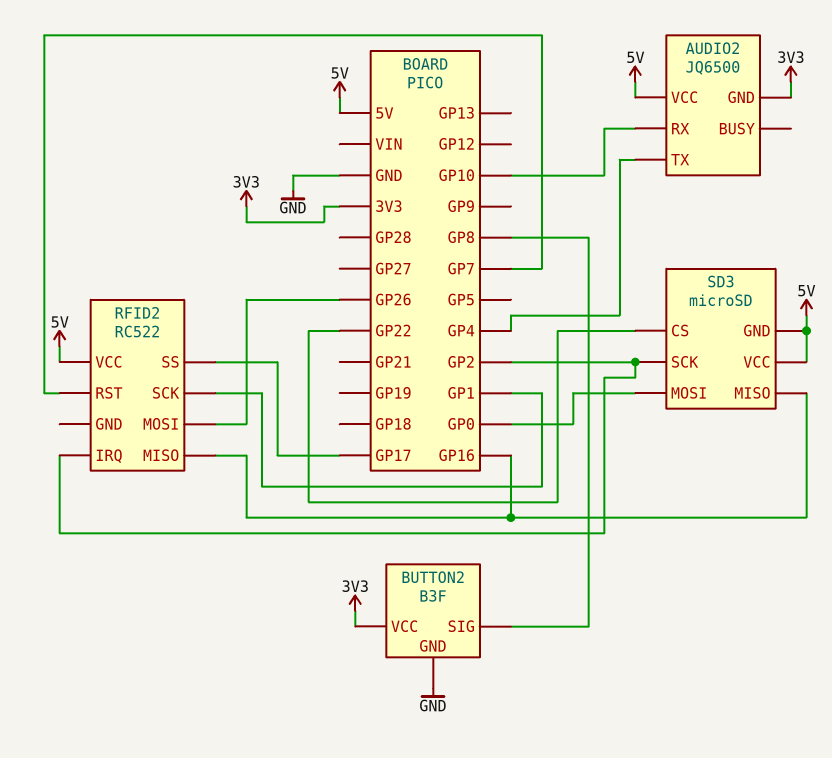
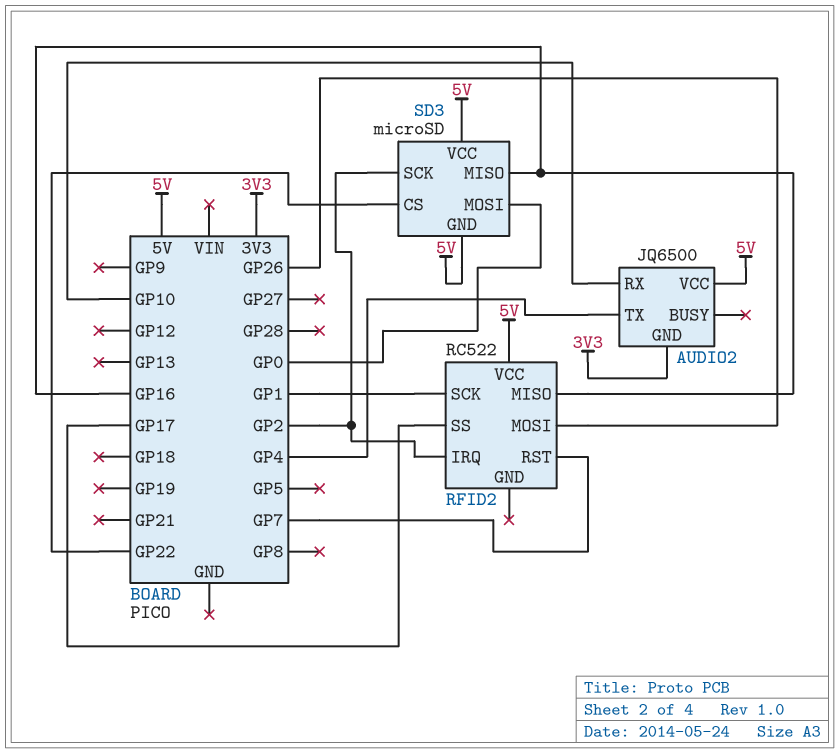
BUTTON2: B3F -> none
BUTTON2 pin GND: GND -> none
BUTTON2 pin SIG: GP8 -> none
BUTTON2 pin VCC: 3V3 -> none

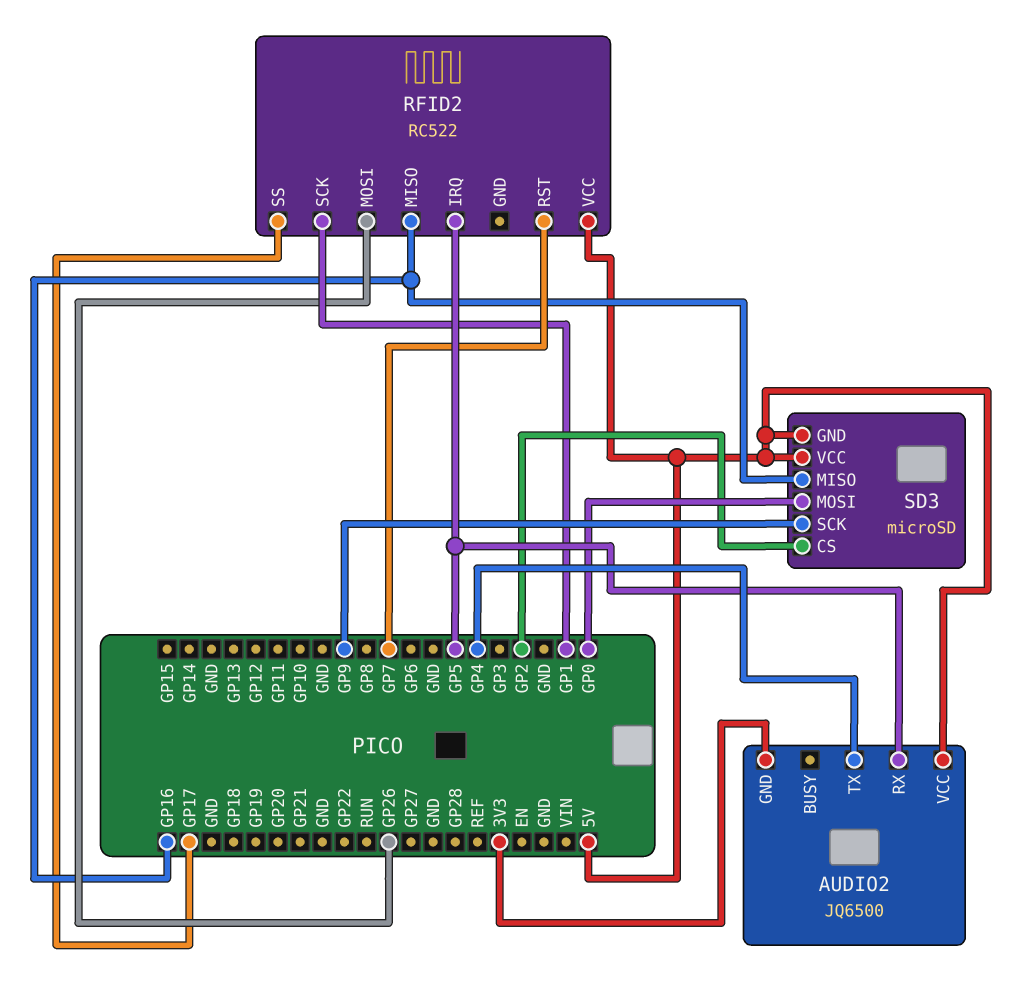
AUDIO2 pin RX: GP10 -> GP5
RFID2 pin IRQ: GP2 -> GP5
SD3 pin CS: GP22 -> GP2
SD3 pin SCK: GP2 -> GP9

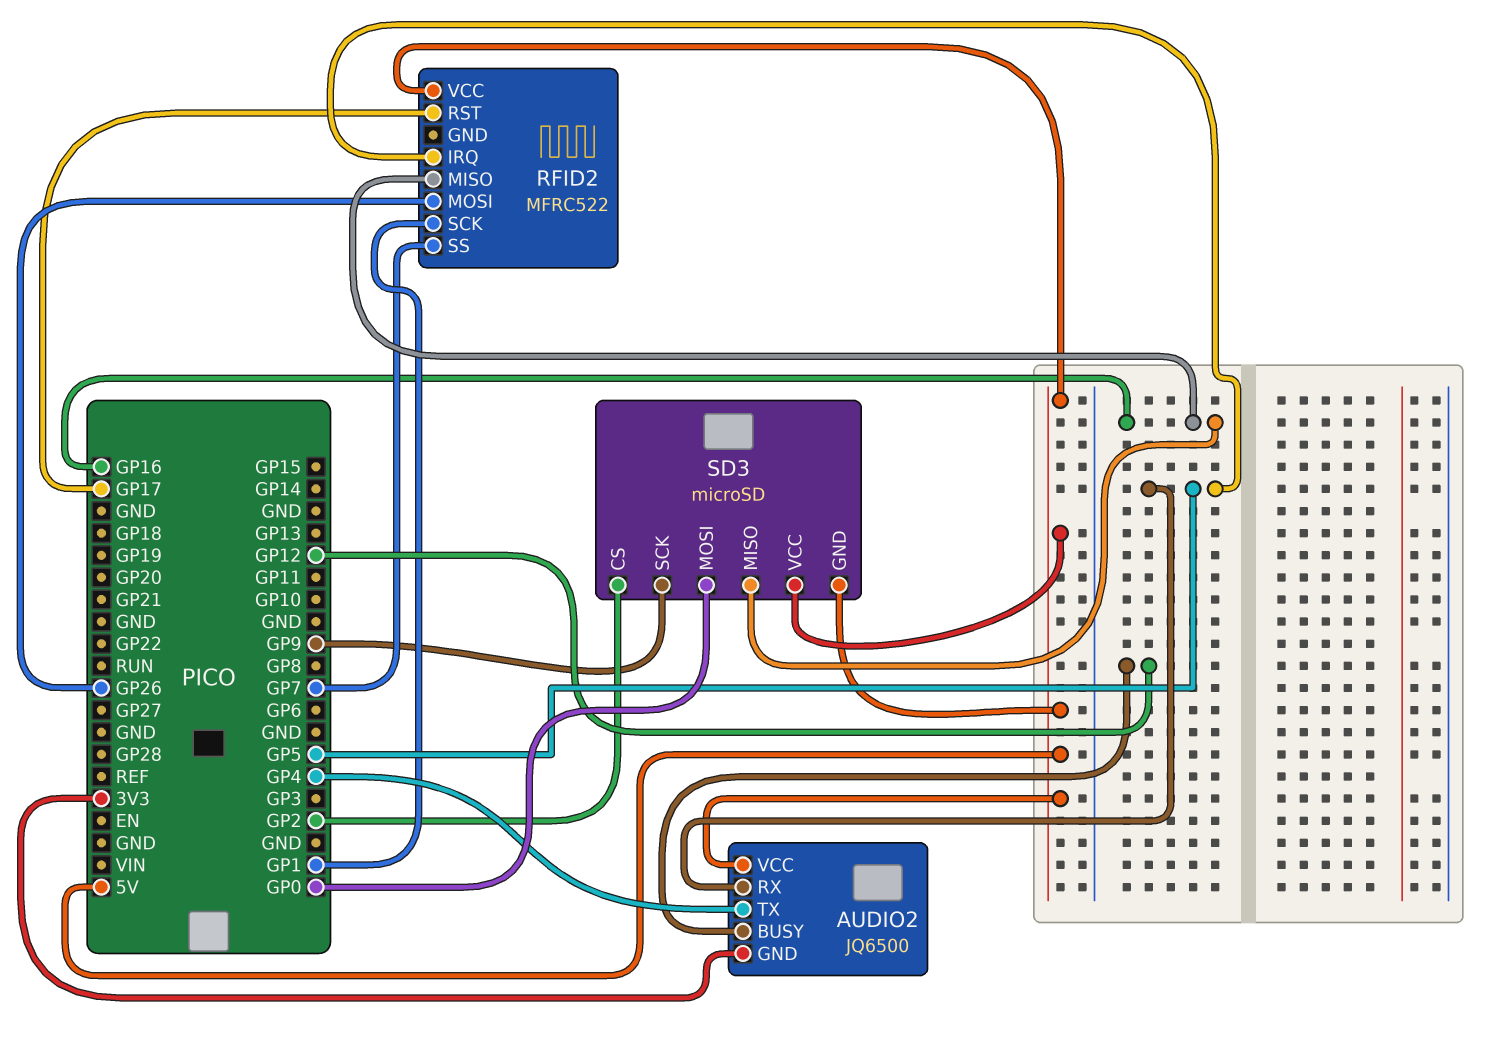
AUDIO2 pin BUSY: none -> GP12
RFID2: RC522 -> MFRC522
RFID2 pin RST: GP7 -> GP17
RFID2 pin SS: GP17 -> GP7

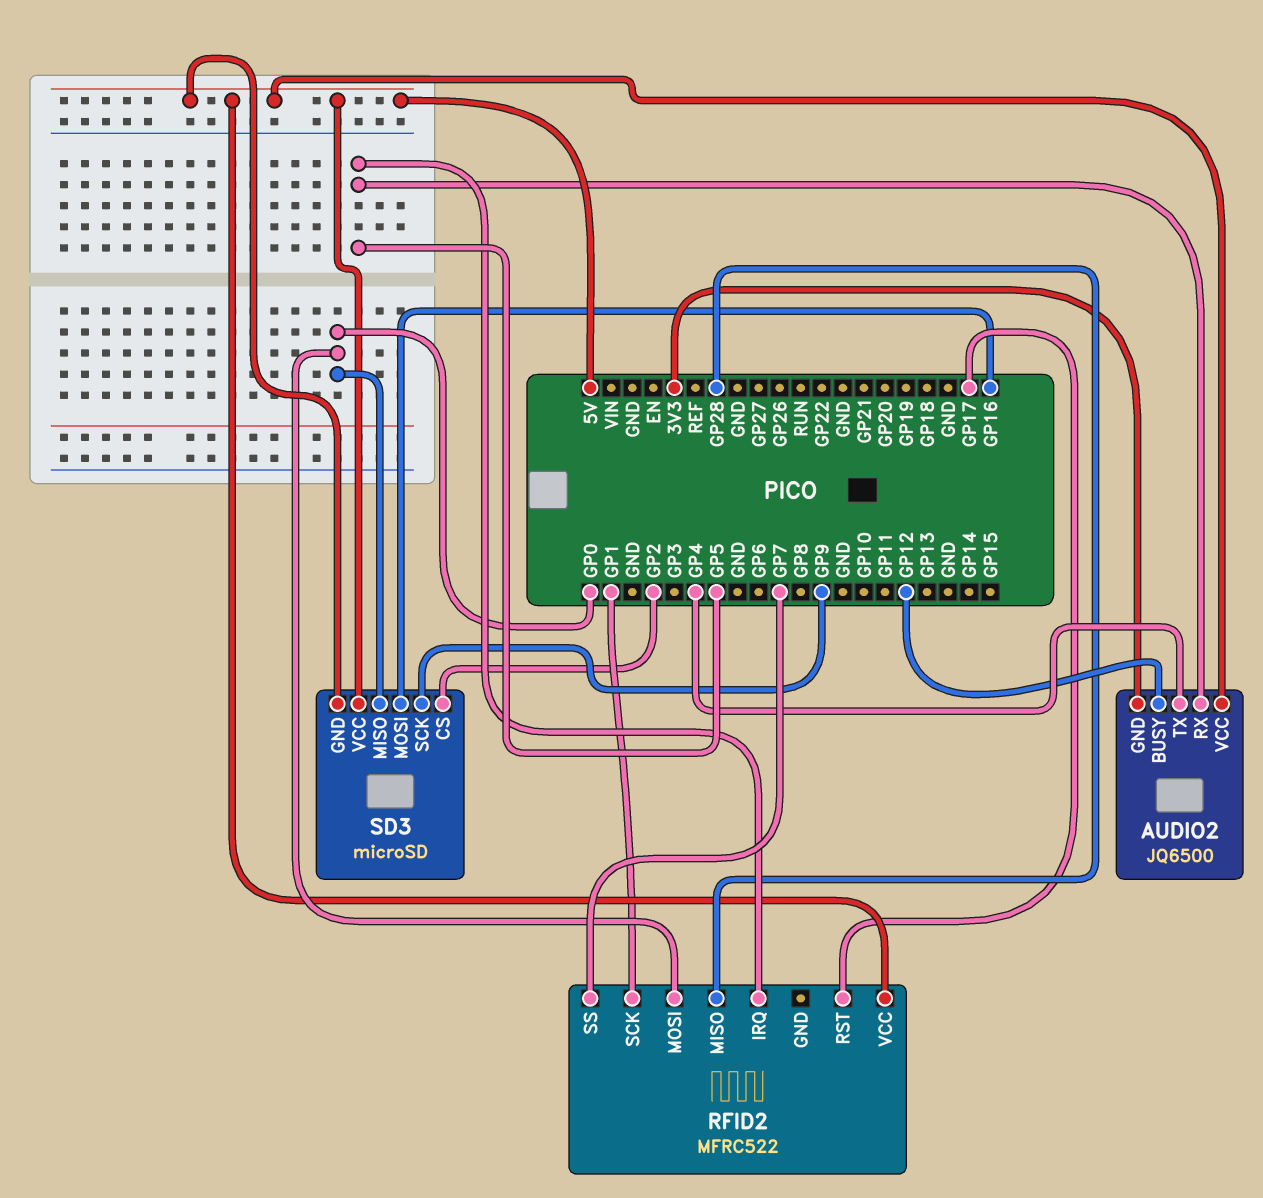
RFID2 pin MISO: GP16 -> GP28
RFID2 pin MOSI: GP26 -> GP0
SD3 pin MISO: GP16 -> GP0
SD3 pin MOSI: GP0 -> GP16

